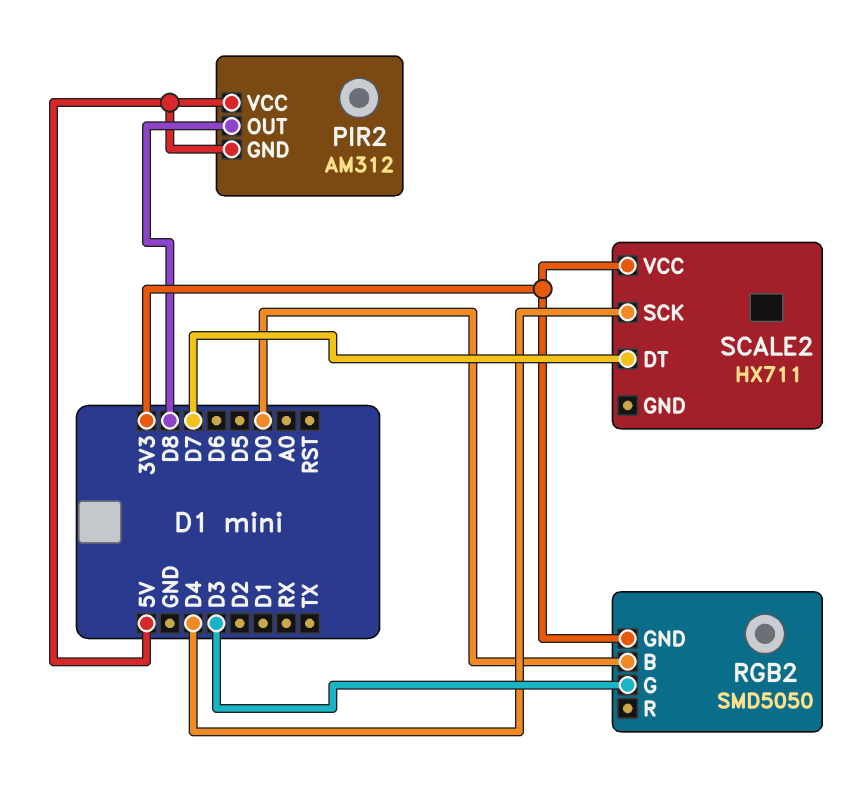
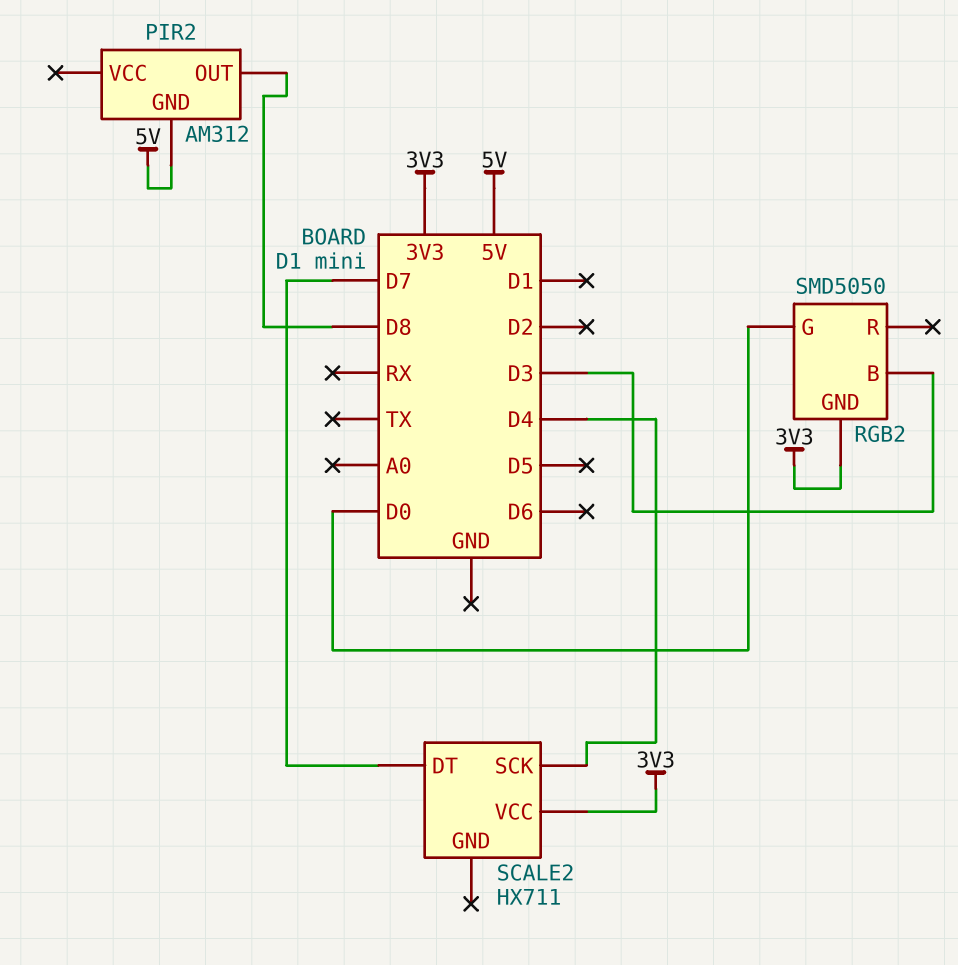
PIR2 pin VCC: 5V -> none
RGB2 pin B: D0 -> D3
RGB2 pin G: D3 -> D0

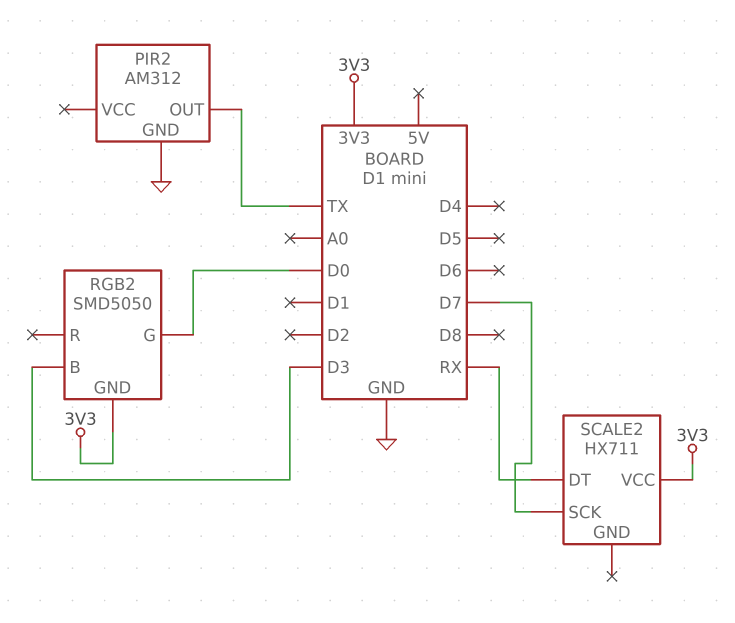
PIR2 pin GND: 5V -> GND
PIR2 pin OUT: D8 -> TX
SCALE2 pin DT: D7 -> RX
SCALE2 pin SCK: D4 -> D7

